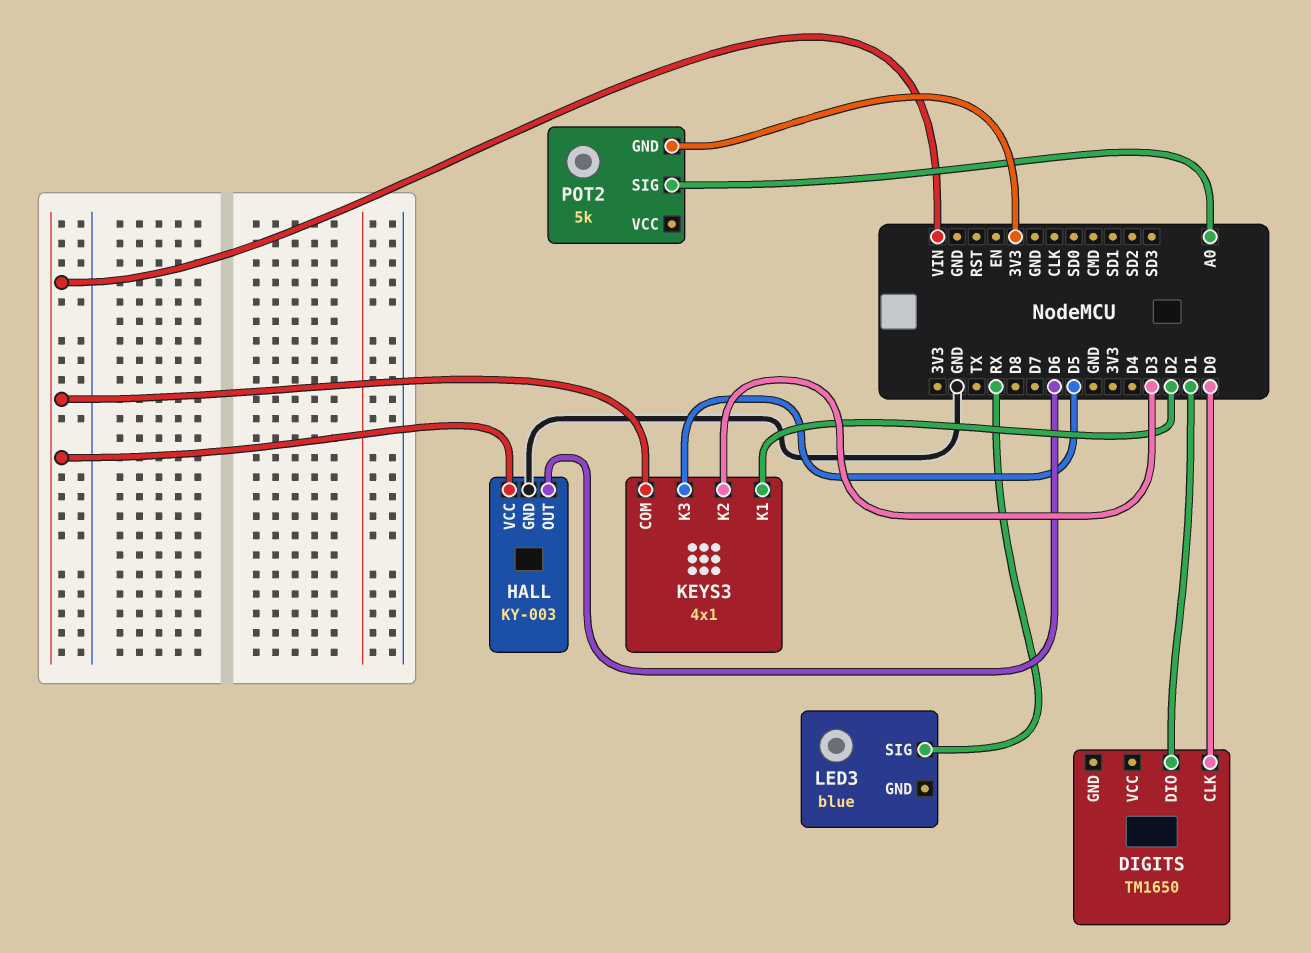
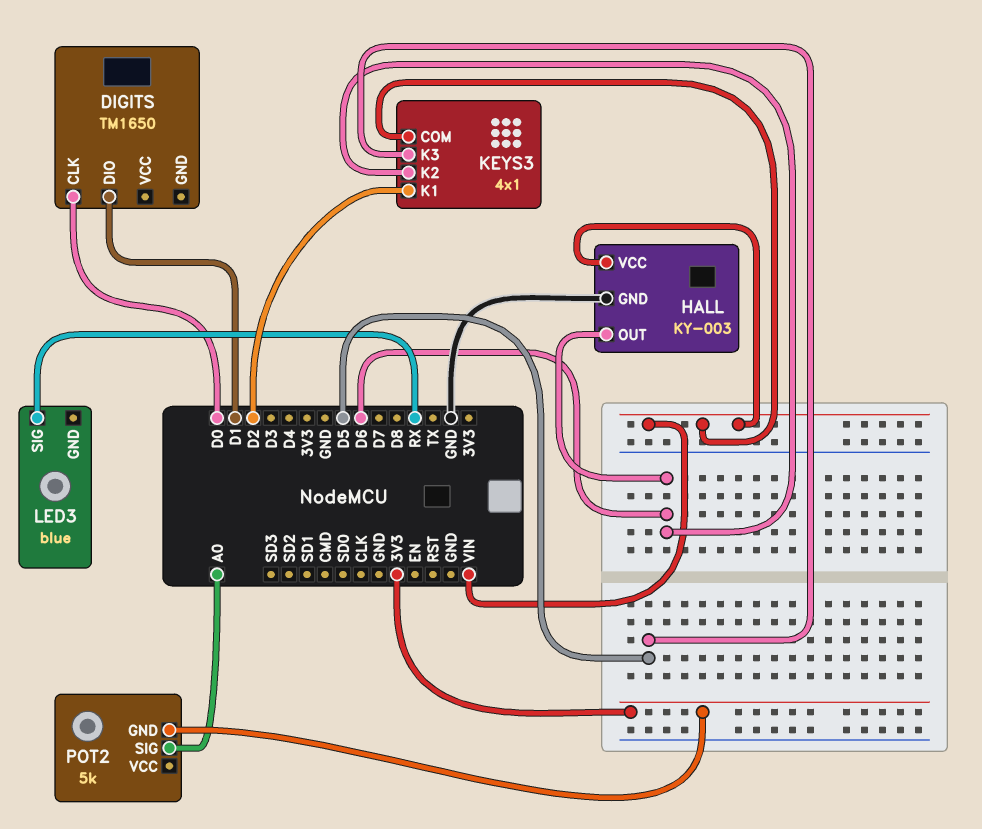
KEYS3 pin K2: D3 -> D6

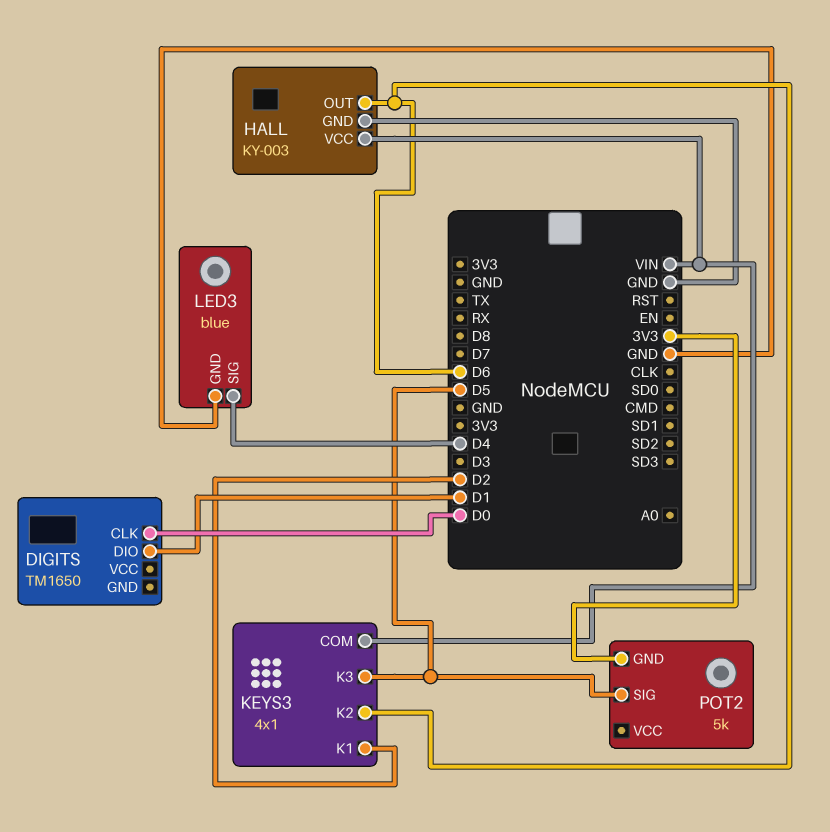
LED3 pin GND: none -> GND
LED3 pin SIG: RX -> D4
POT2 pin SIG: A0 -> D5

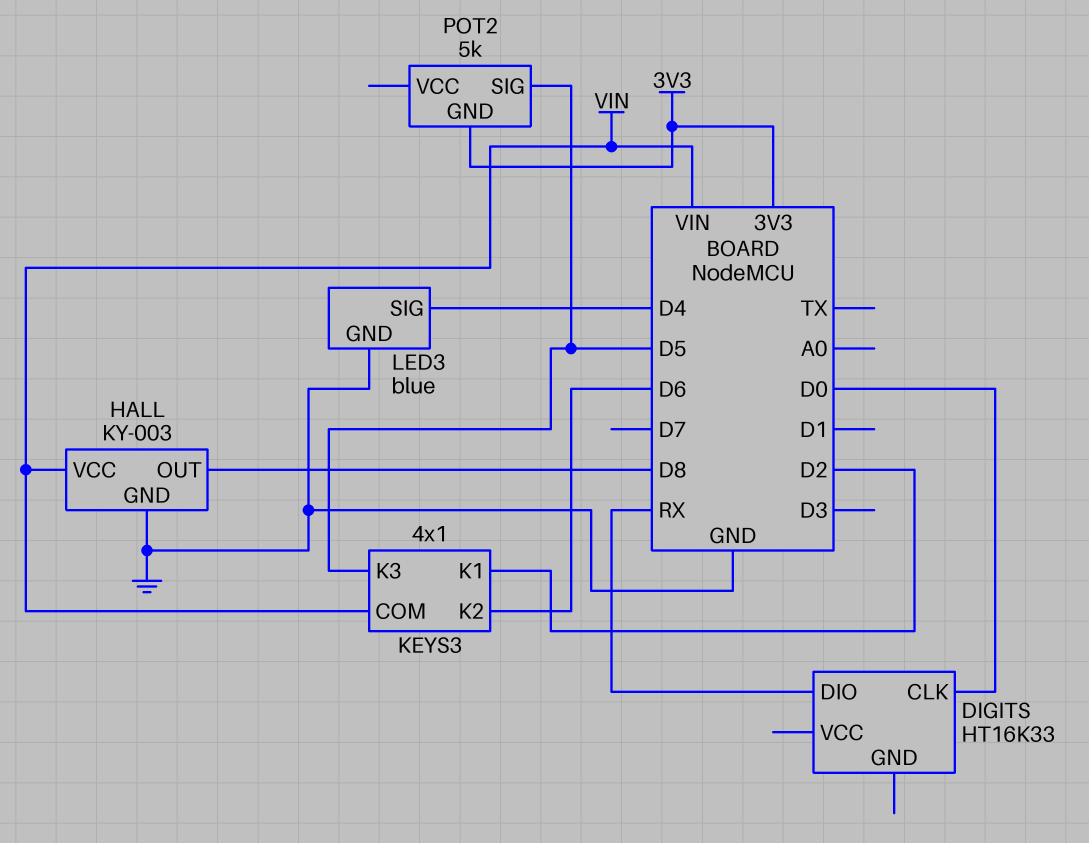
DIGITS: TM1650 -> HT16K33
DIGITS pin DIO: D1 -> RX
HALL pin OUT: D6 -> D8

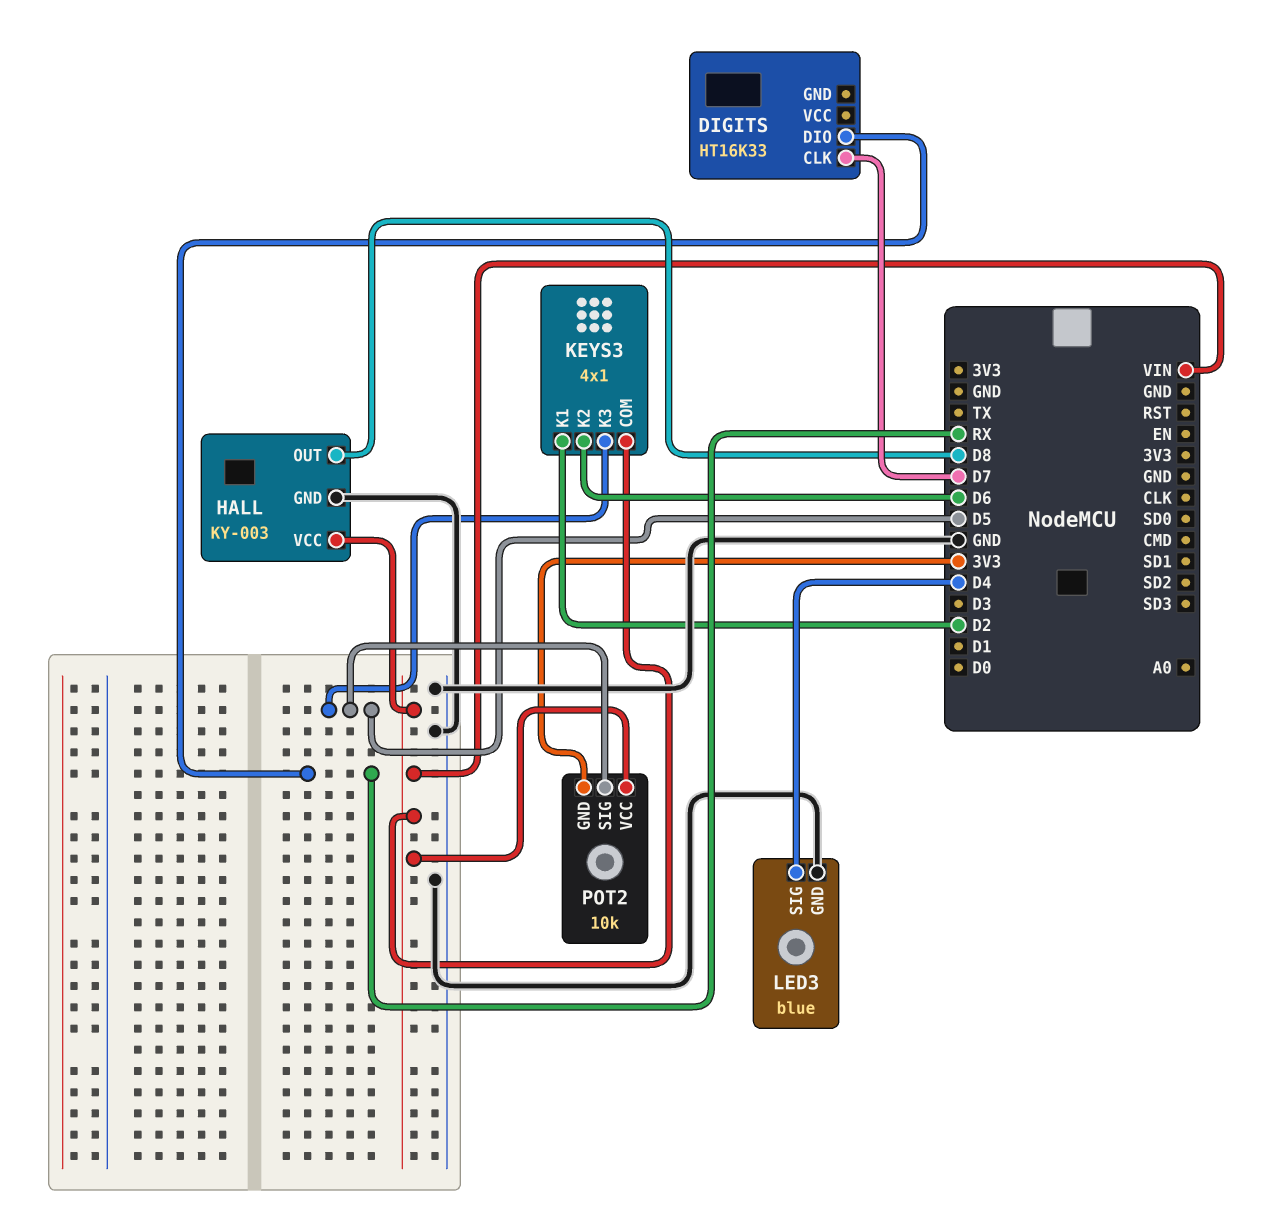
DIGITS pin CLK: D0 -> D7
POT2: 5k -> 10k
POT2 pin VCC: none -> VIN

